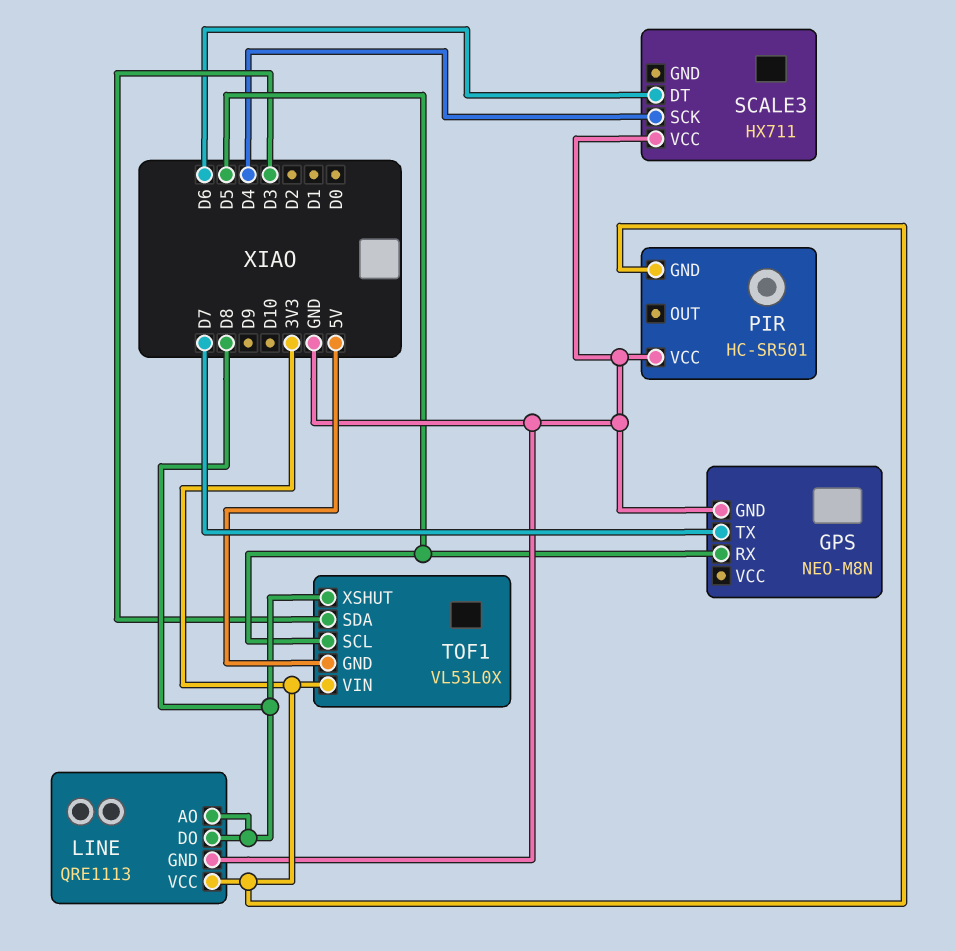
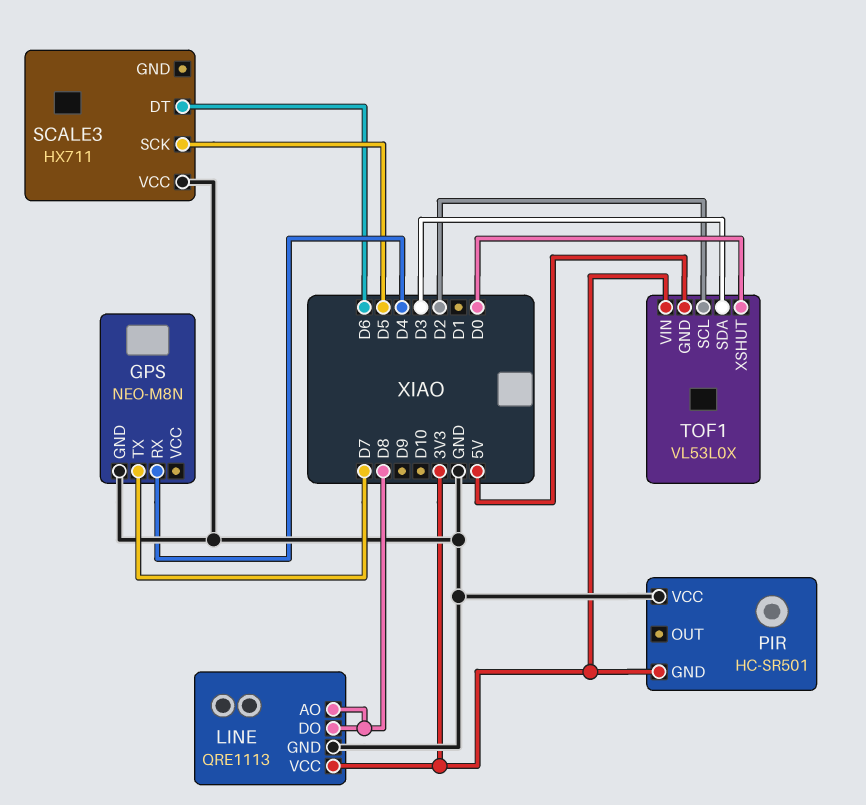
GPS pin RX: D5 -> D4
SCALE3 pin SCK: D4 -> D5
TOF1 pin SCL: D5 -> D2
TOF1 pin XSHUT: D8 -> D0

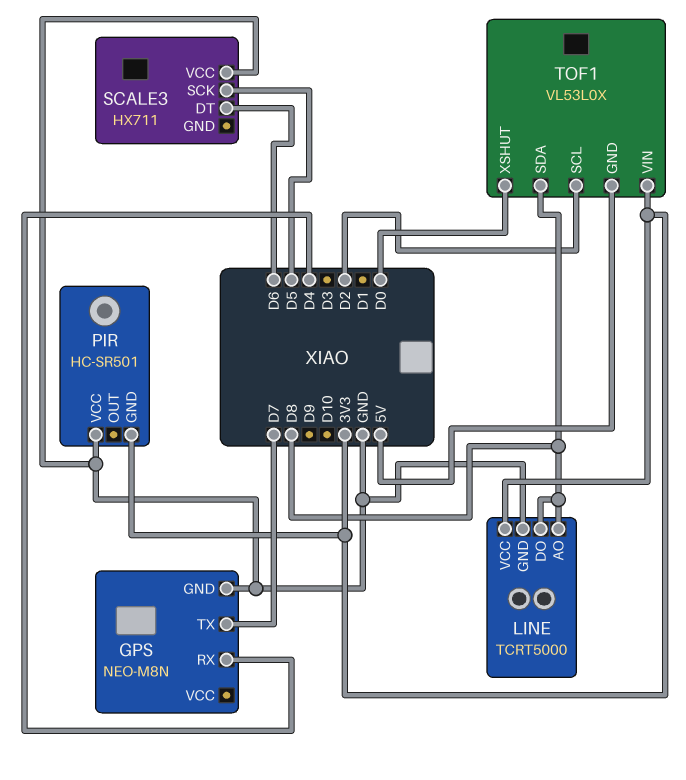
LINE: QRE1113 -> TCRT5000
TOF1 pin SDA: D3 -> D8

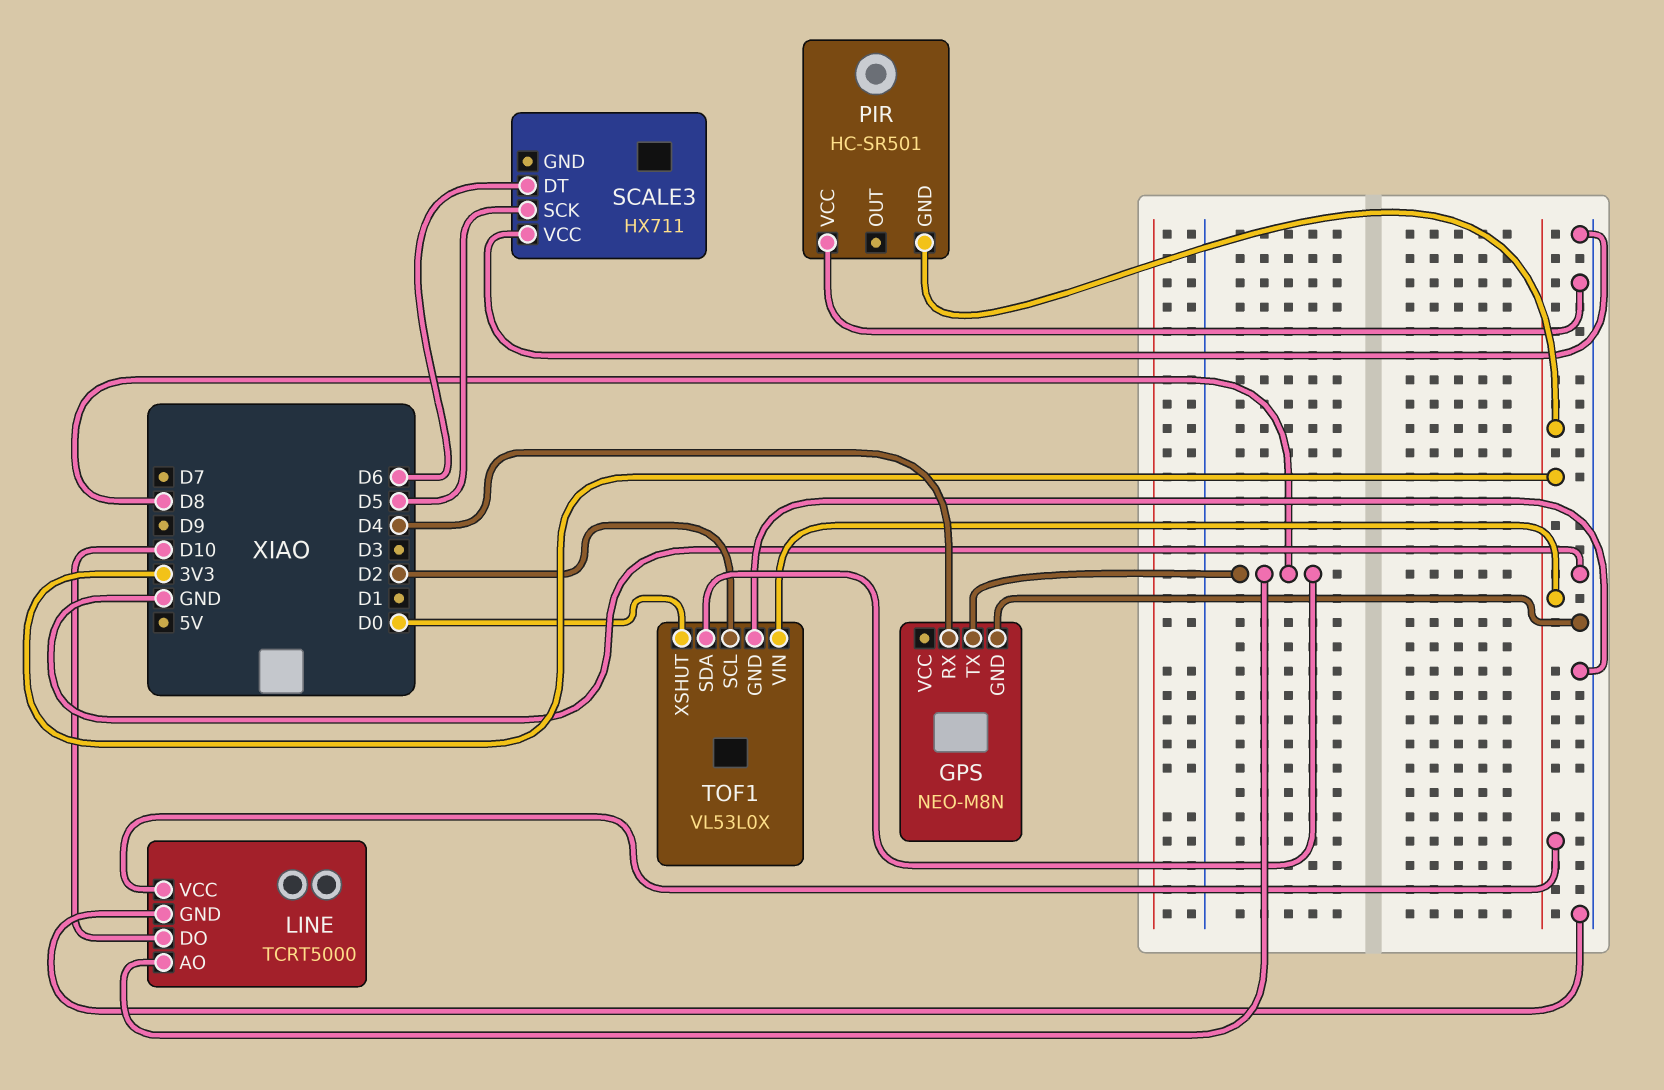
GPS pin TX: D7 -> D8
LINE pin DO: D8 -> D10
TOF1 pin GND: 5V -> GND

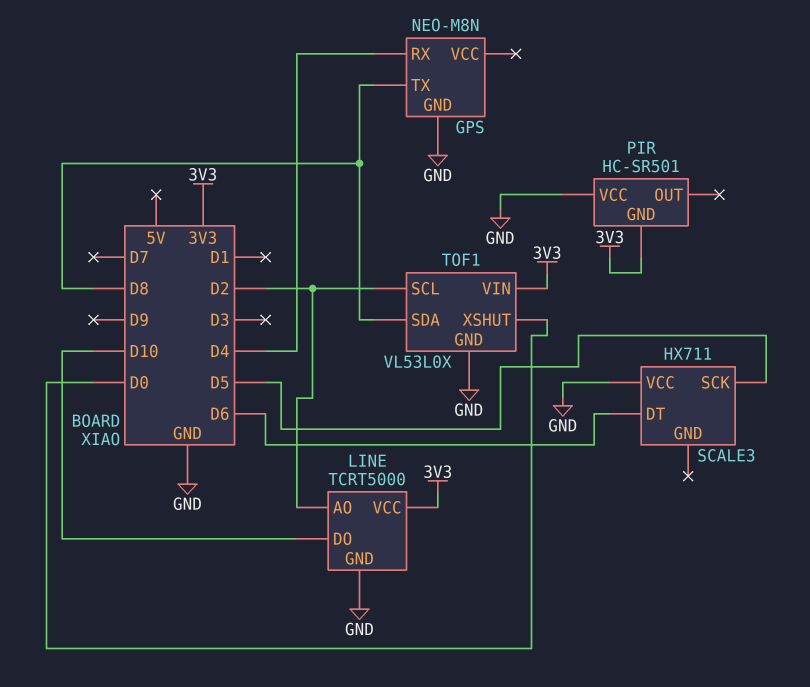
LINE pin AO: D8 -> D2

